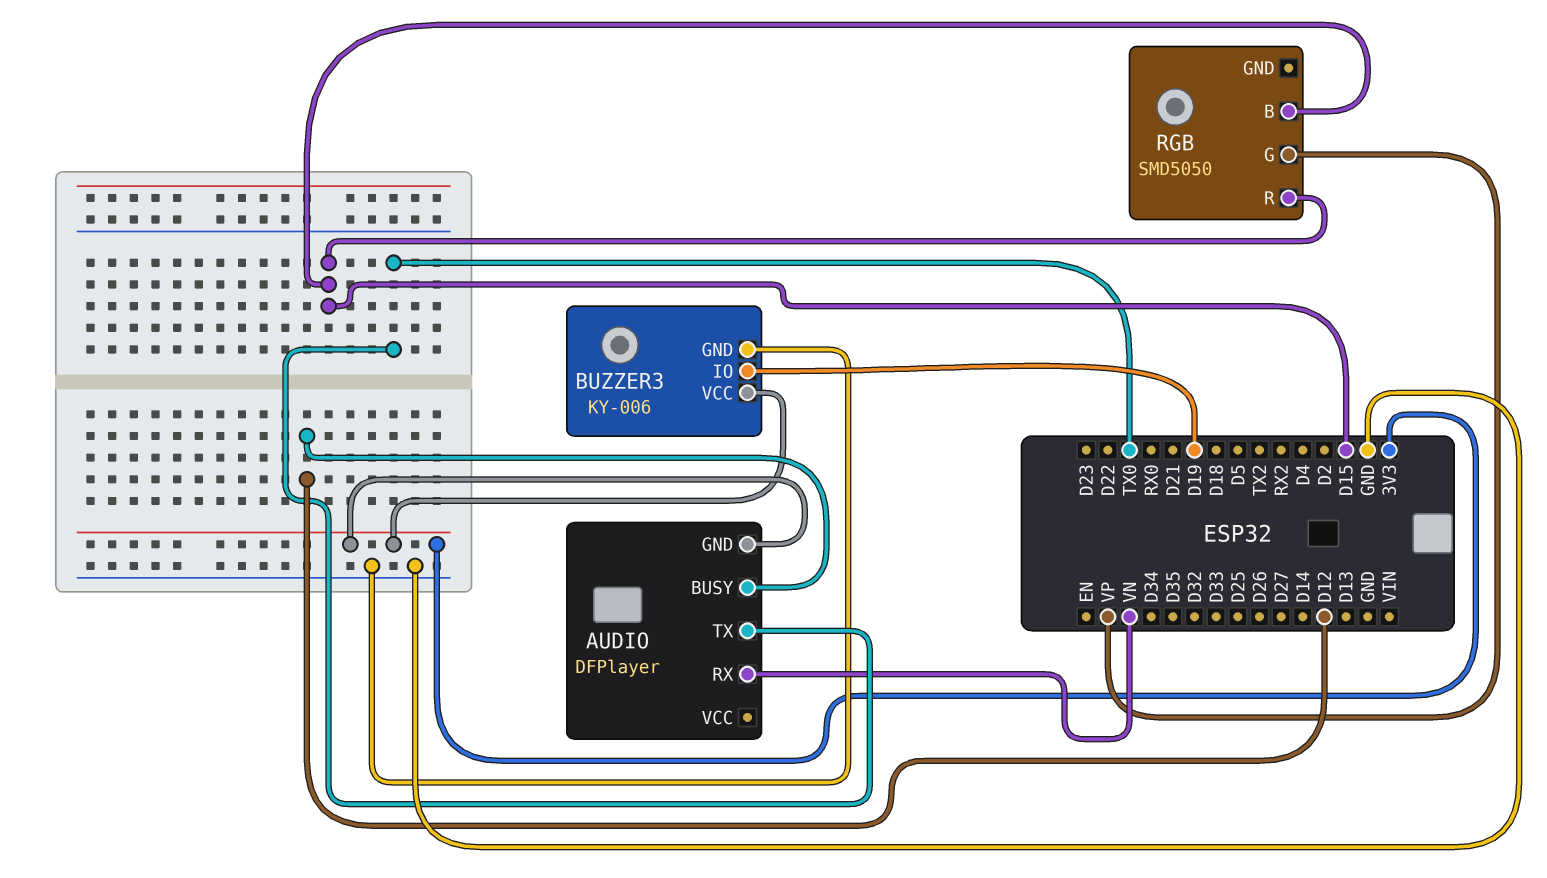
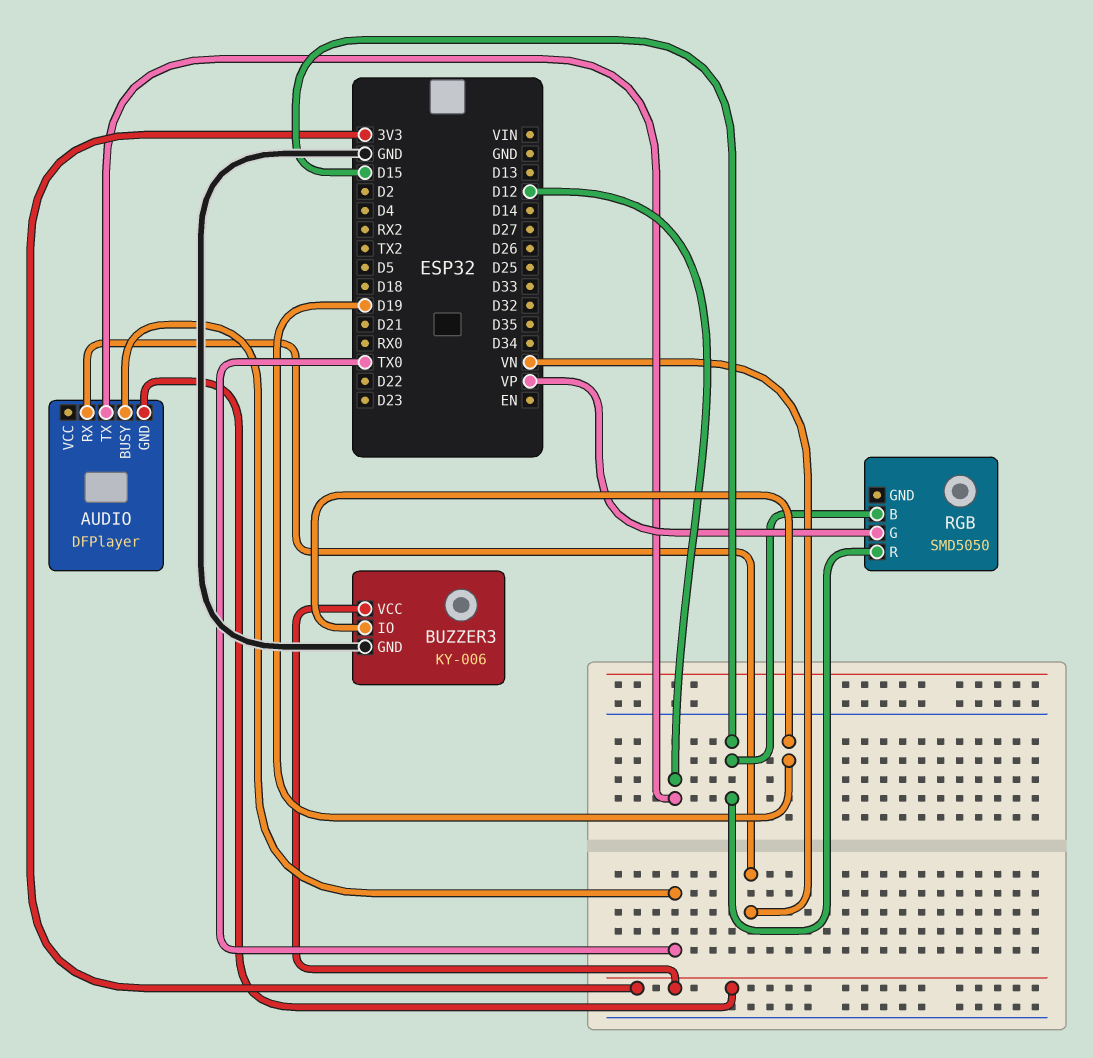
AUDIO pin BUSY: D12 -> TX0
AUDIO pin TX: TX0 -> D12

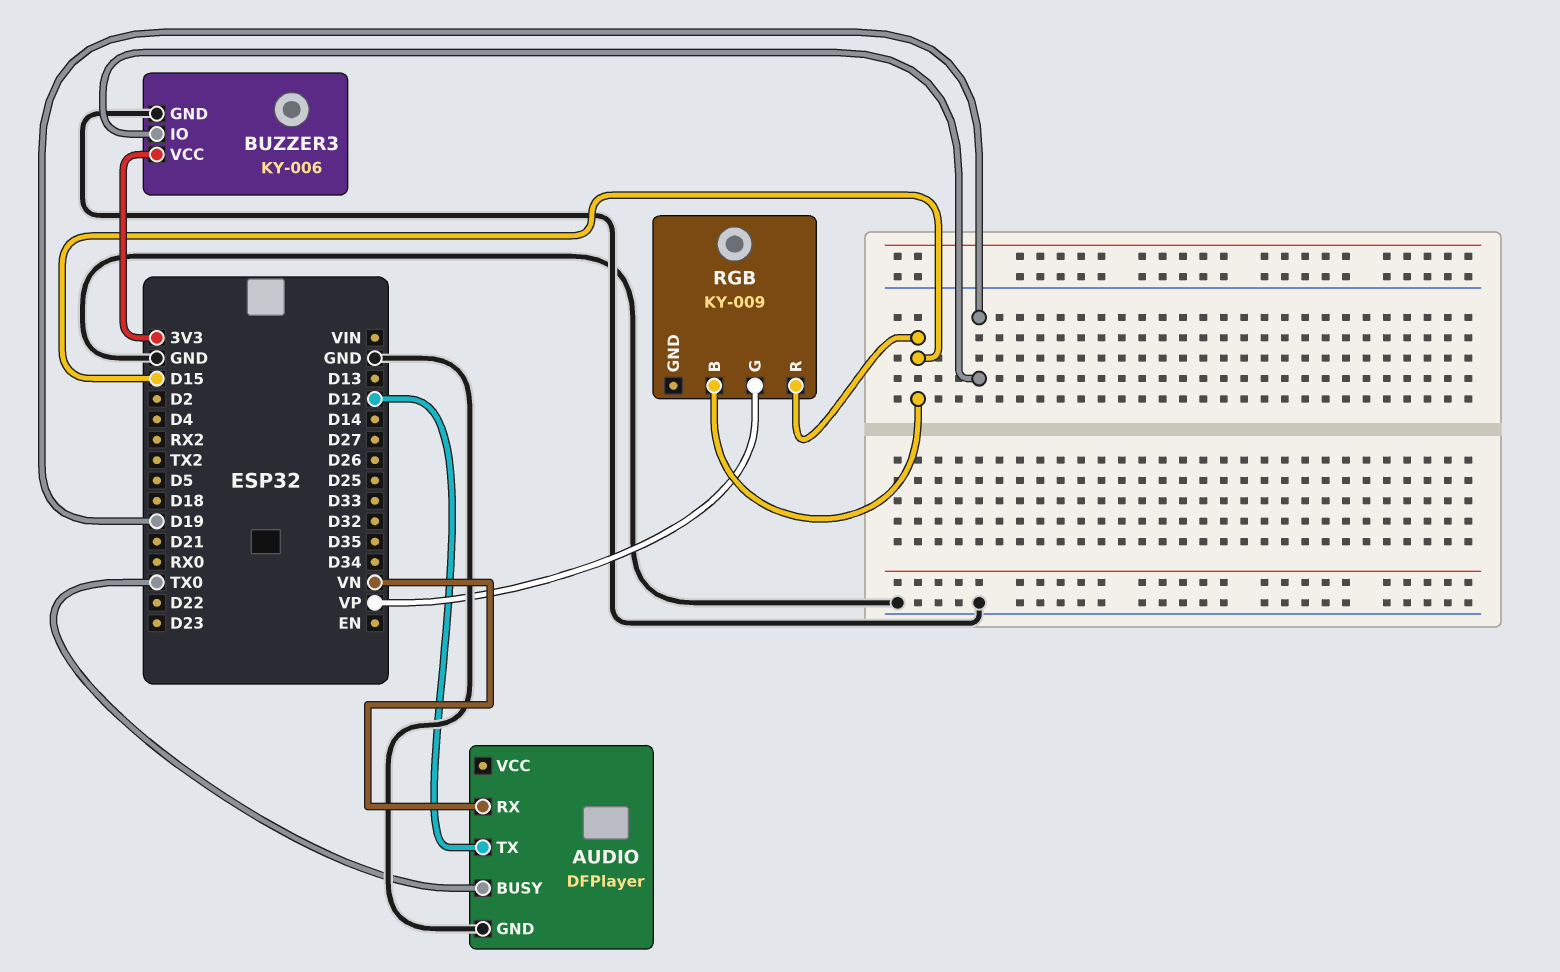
AUDIO pin GND: 3V3 -> GND
RGB: SMD5050 -> KY-009

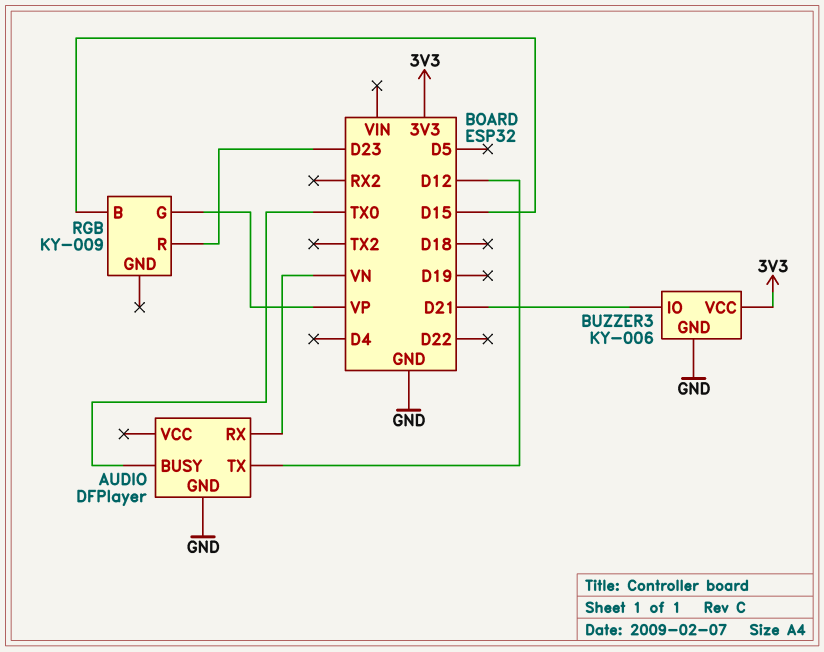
BUZZER3 pin IO: D19 -> D21
RGB pin R: D15 -> D23

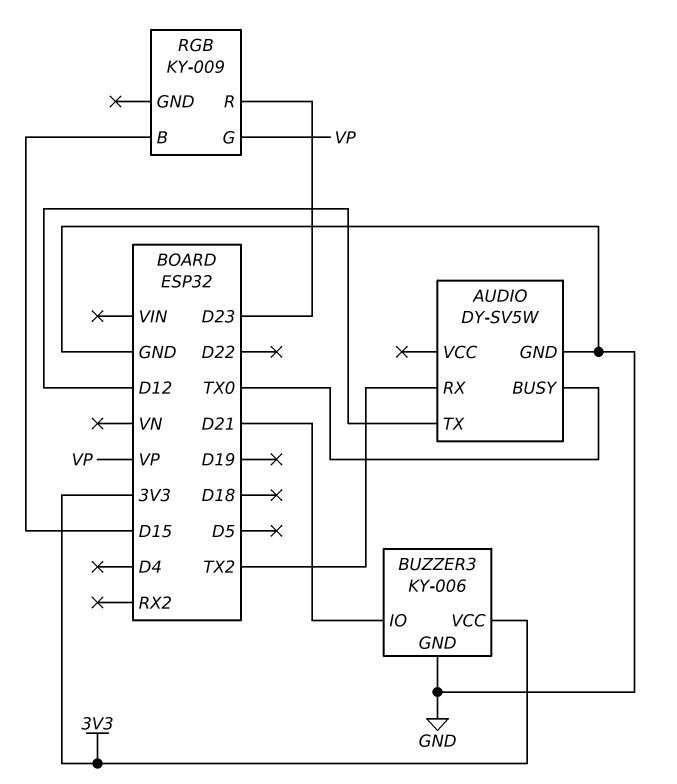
AUDIO: DFPlayer -> DY-SV5W
AUDIO pin RX: VN -> TX2

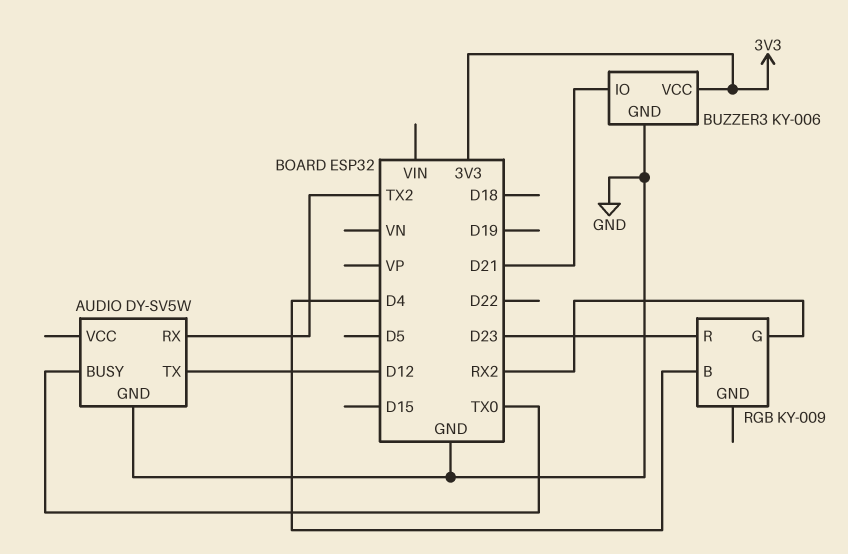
RGB pin B: D15 -> D4
RGB pin G: VP -> RX2

